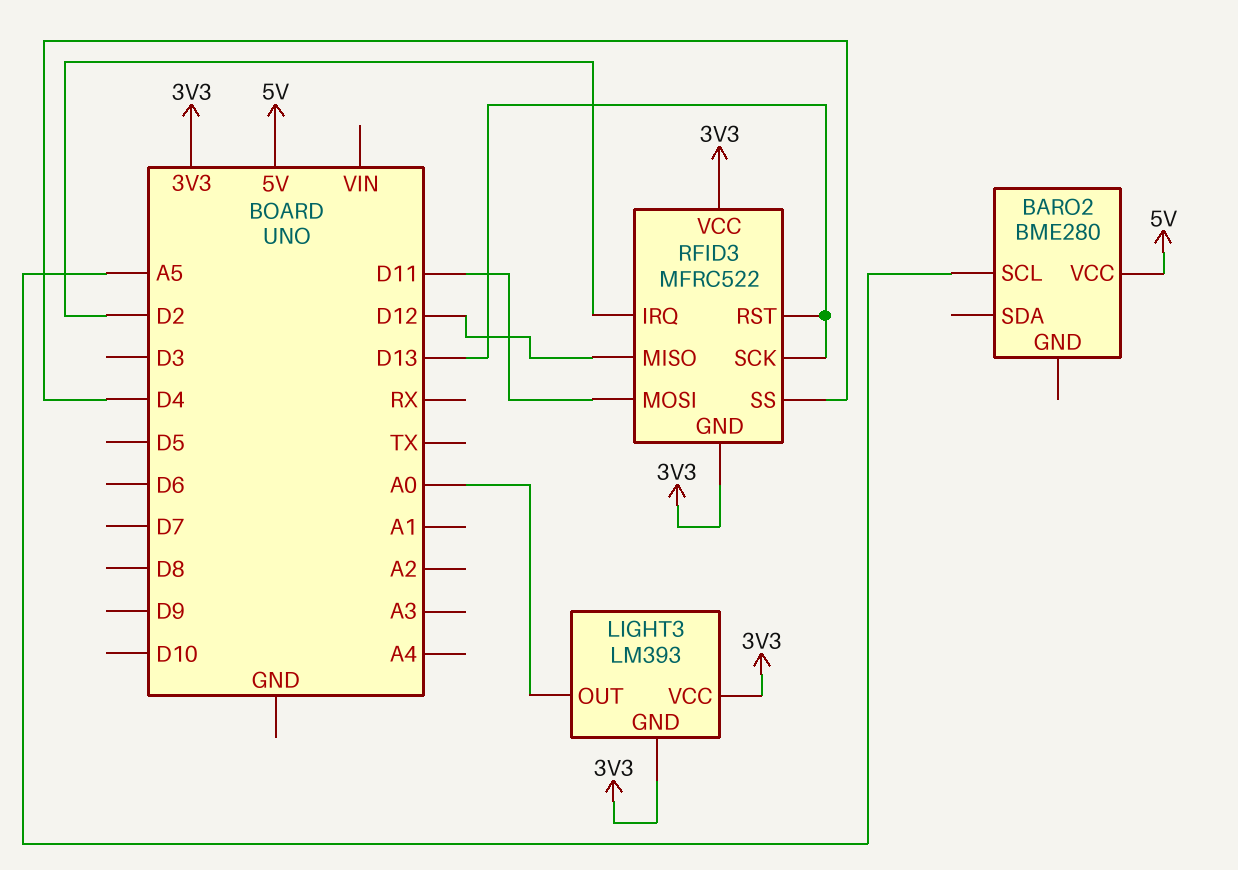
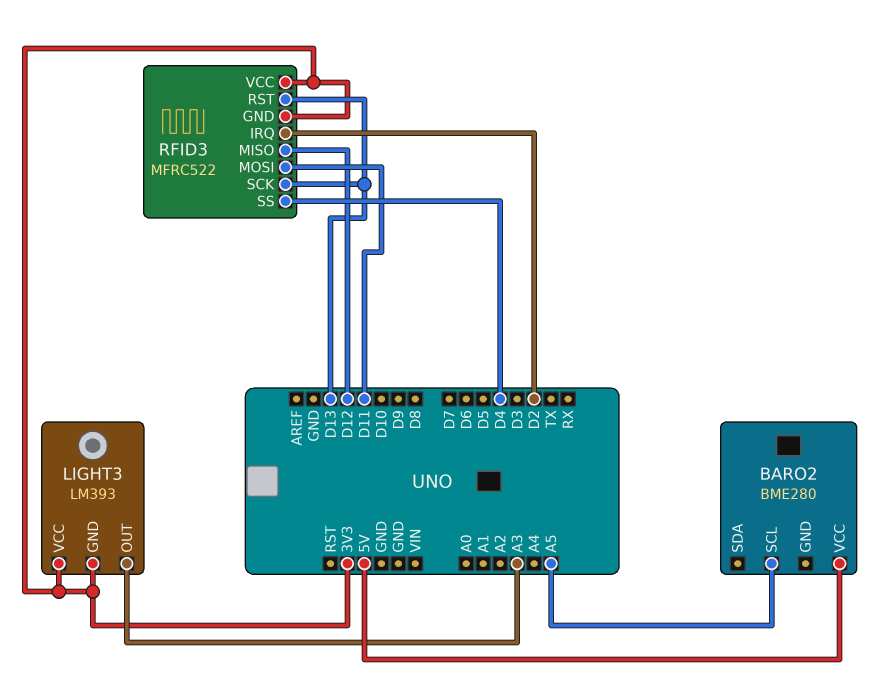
LIGHT3 pin OUT: A0 -> A3

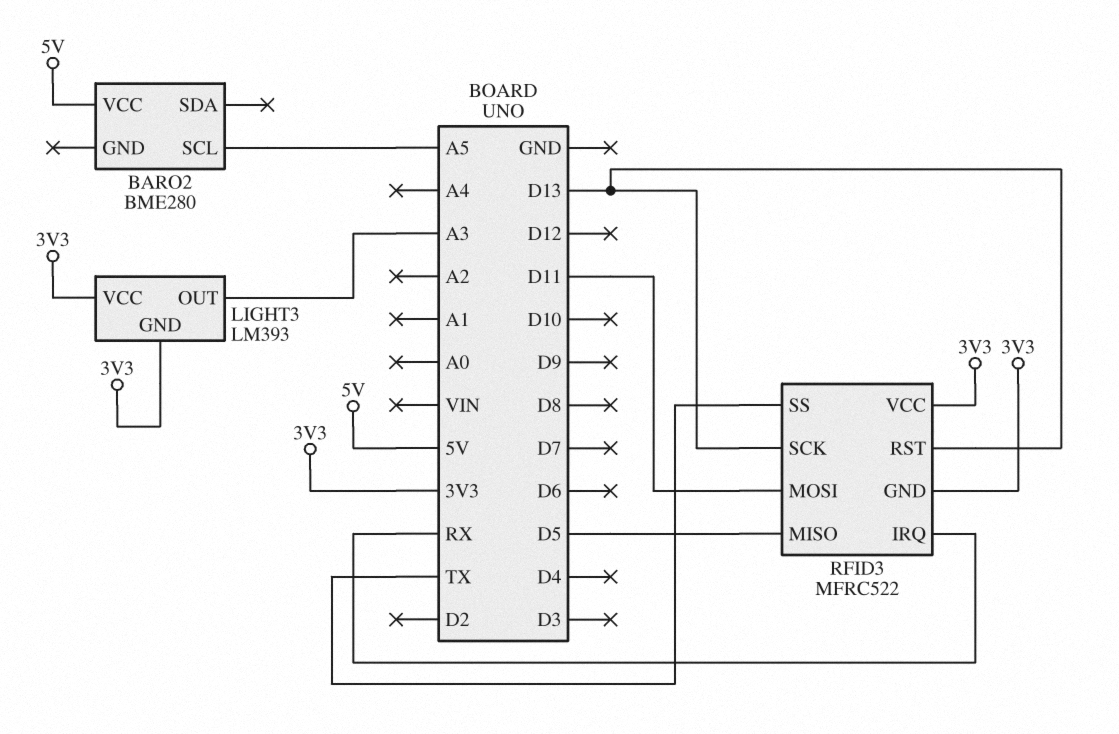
RFID3 pin IRQ: D2 -> RX
RFID3 pin MISO: D12 -> D5
RFID3 pin SS: D4 -> TX

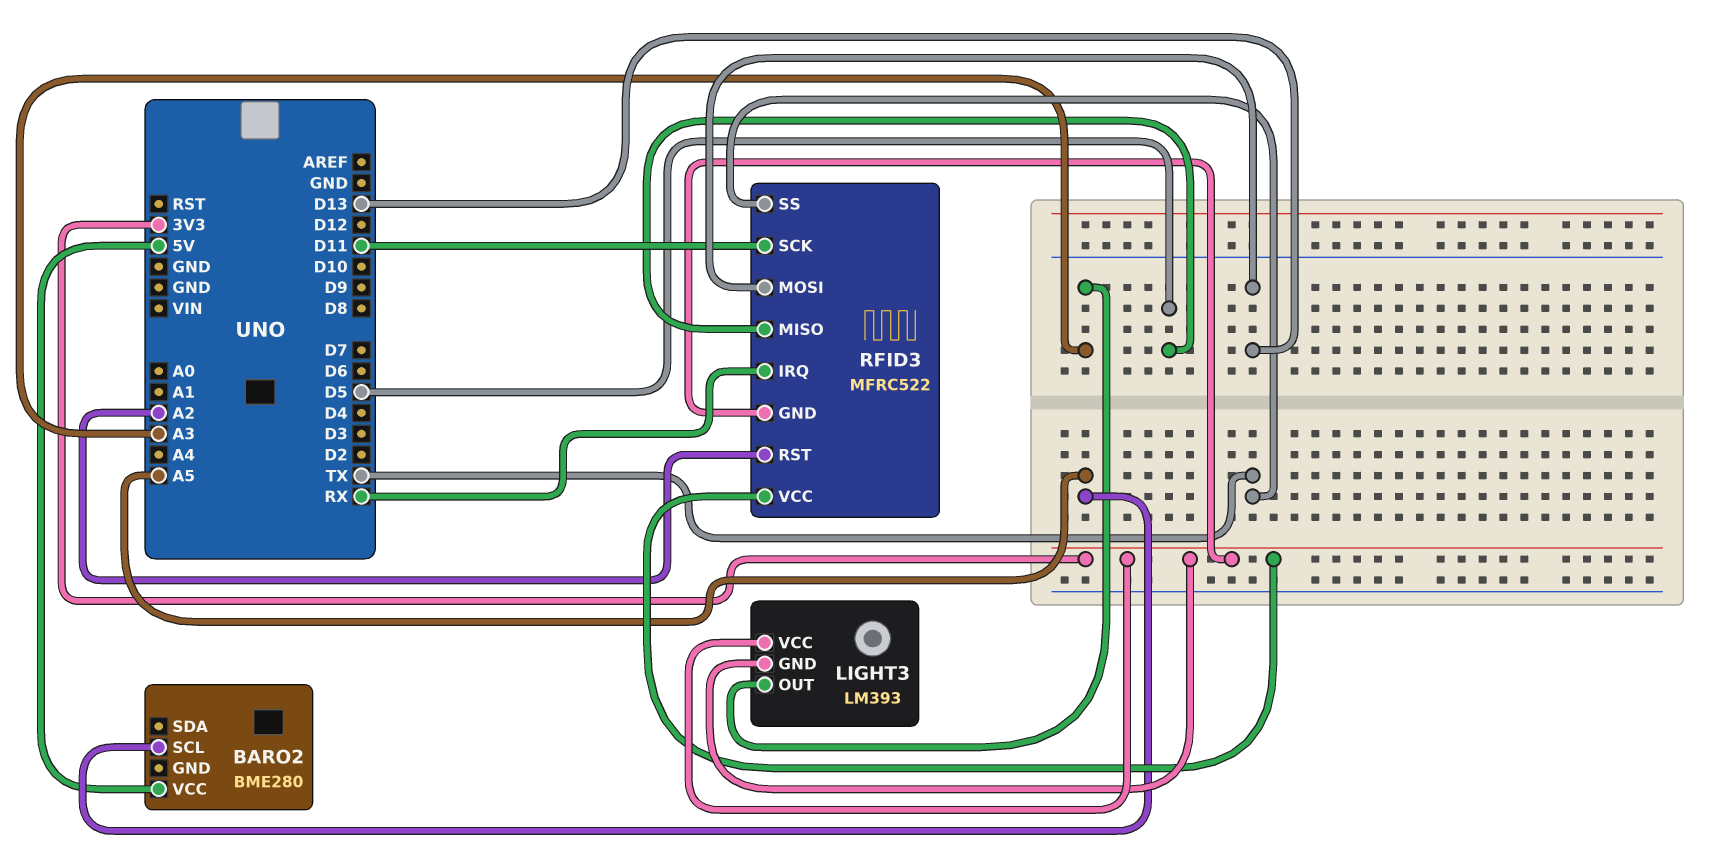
RFID3 pin MOSI: D11 -> D13
RFID3 pin RST: D13 -> A2
RFID3 pin SCK: D13 -> D11

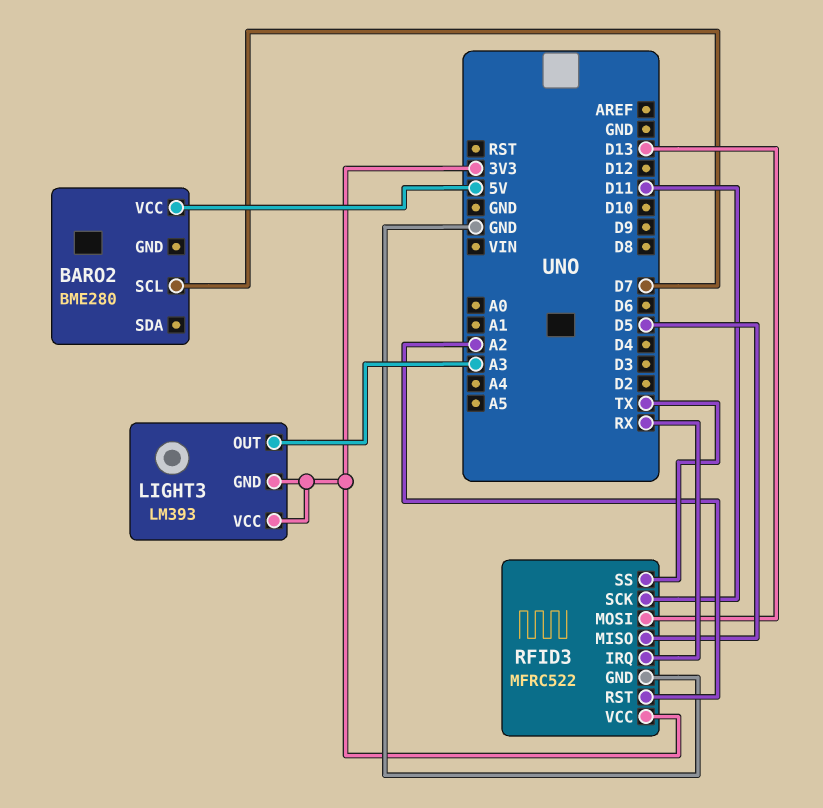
BARO2 pin SCL: A5 -> D7
RFID3 pin GND: 3V3 -> GND

